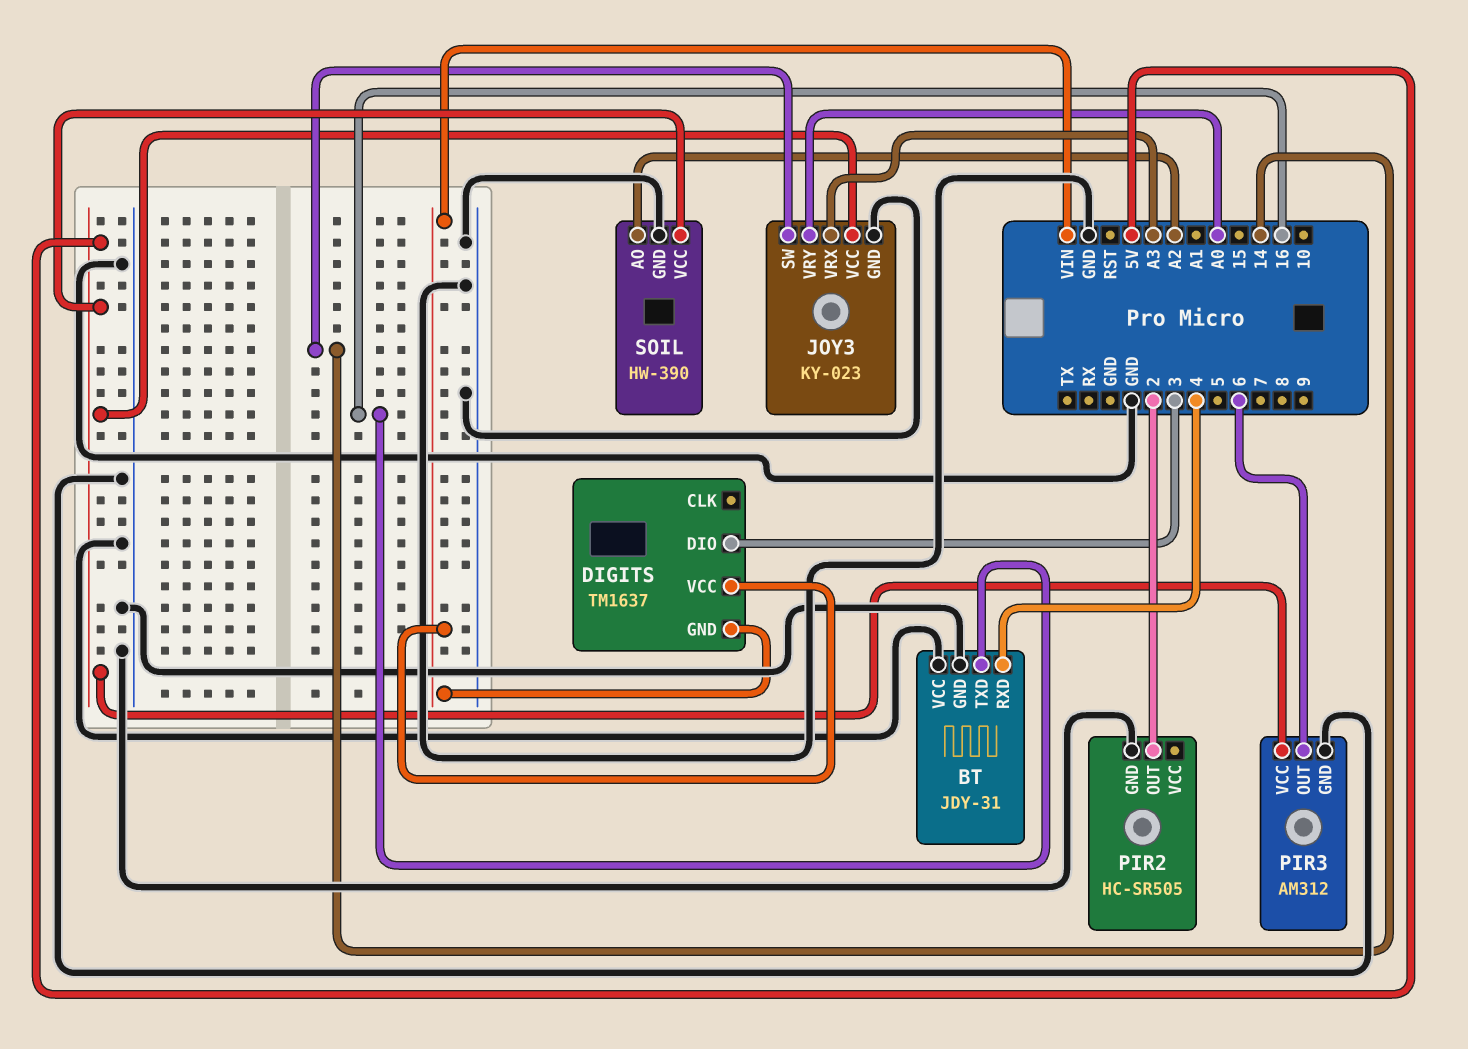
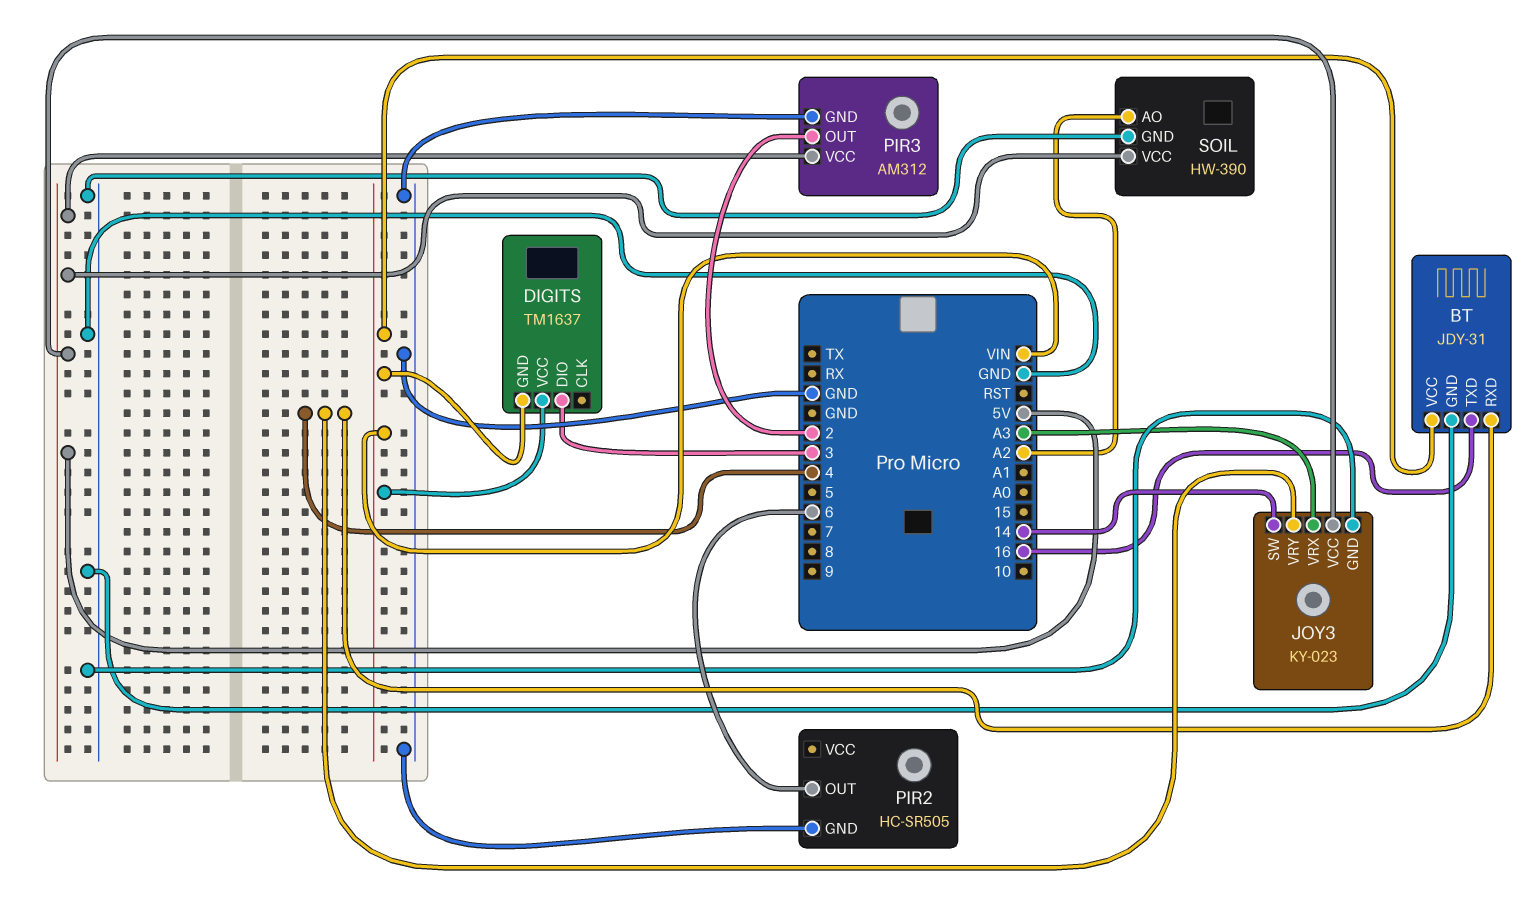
BT pin VCC: GND -> VIN
JOY3 pin VRY: A0 -> 4
PIR2 pin OUT: 2 -> 6
PIR3 pin OUT: 6 -> 2

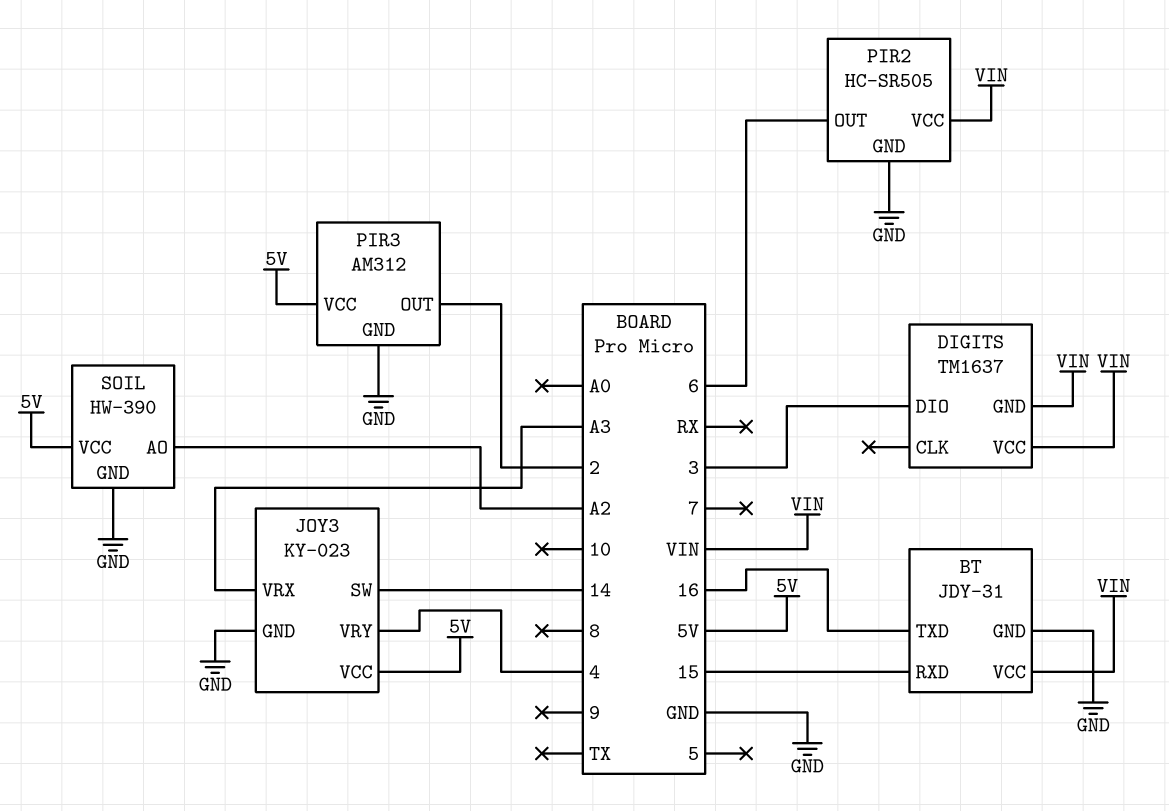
BT pin RXD: 4 -> 15
PIR2 pin VCC: none -> VIN

